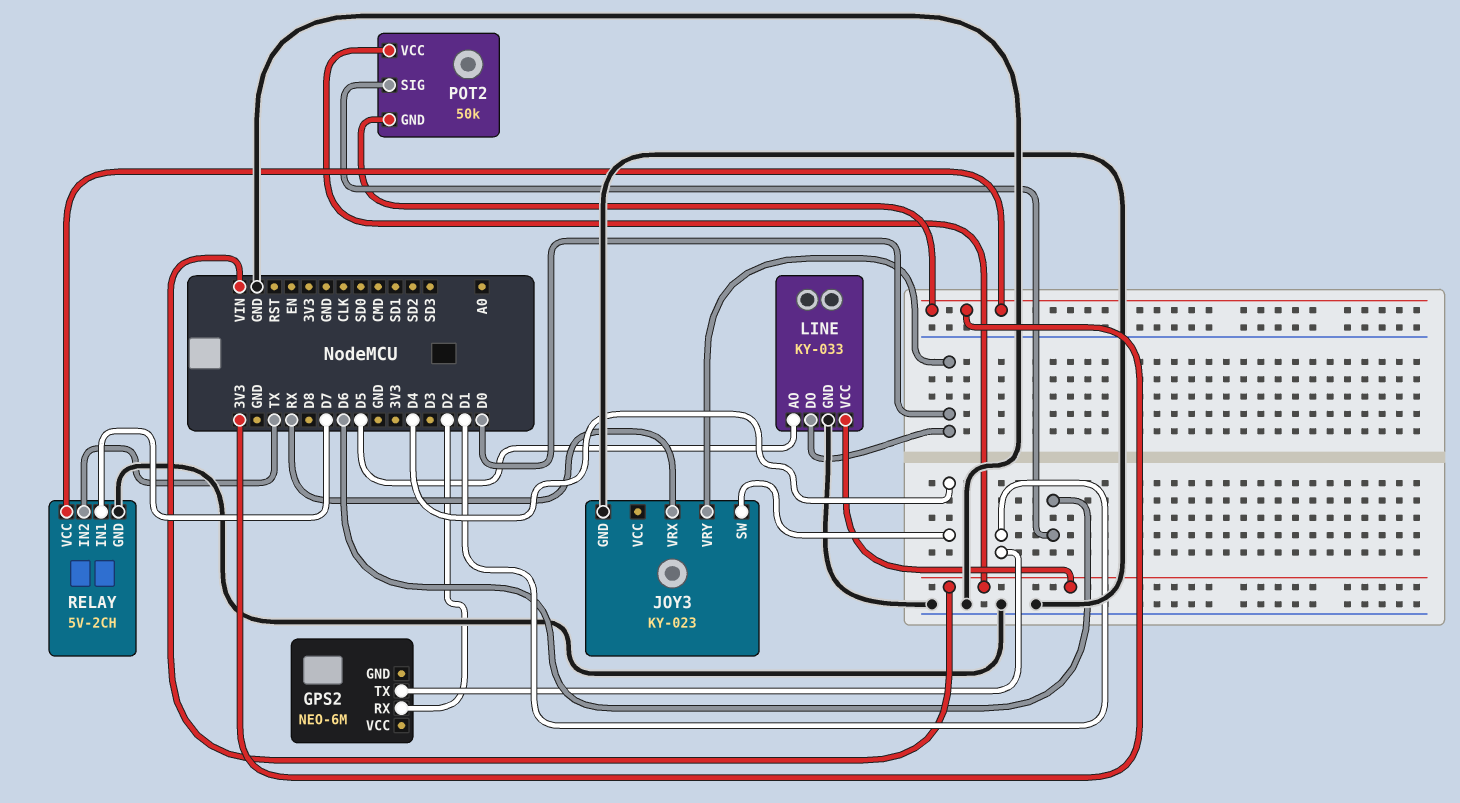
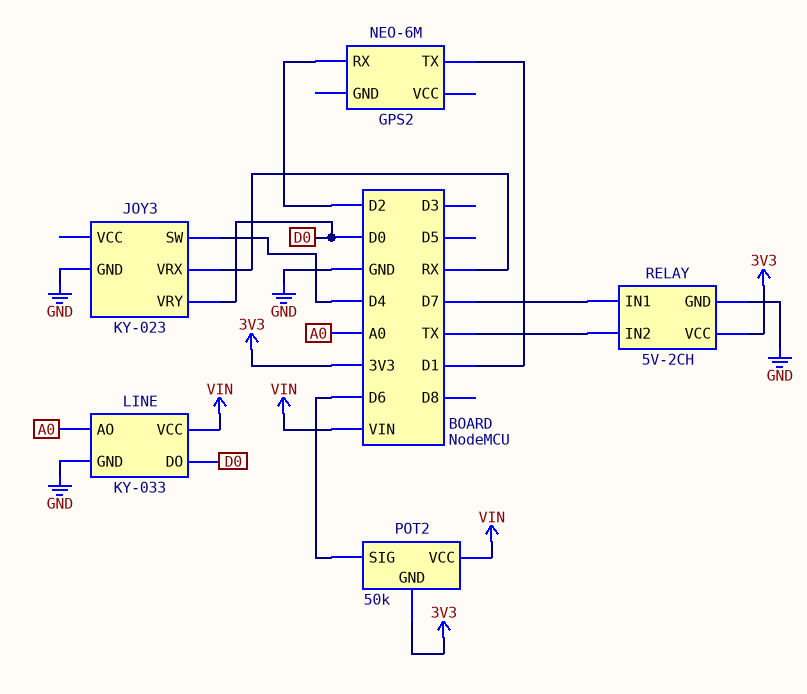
LINE pin AO: D5 -> A0

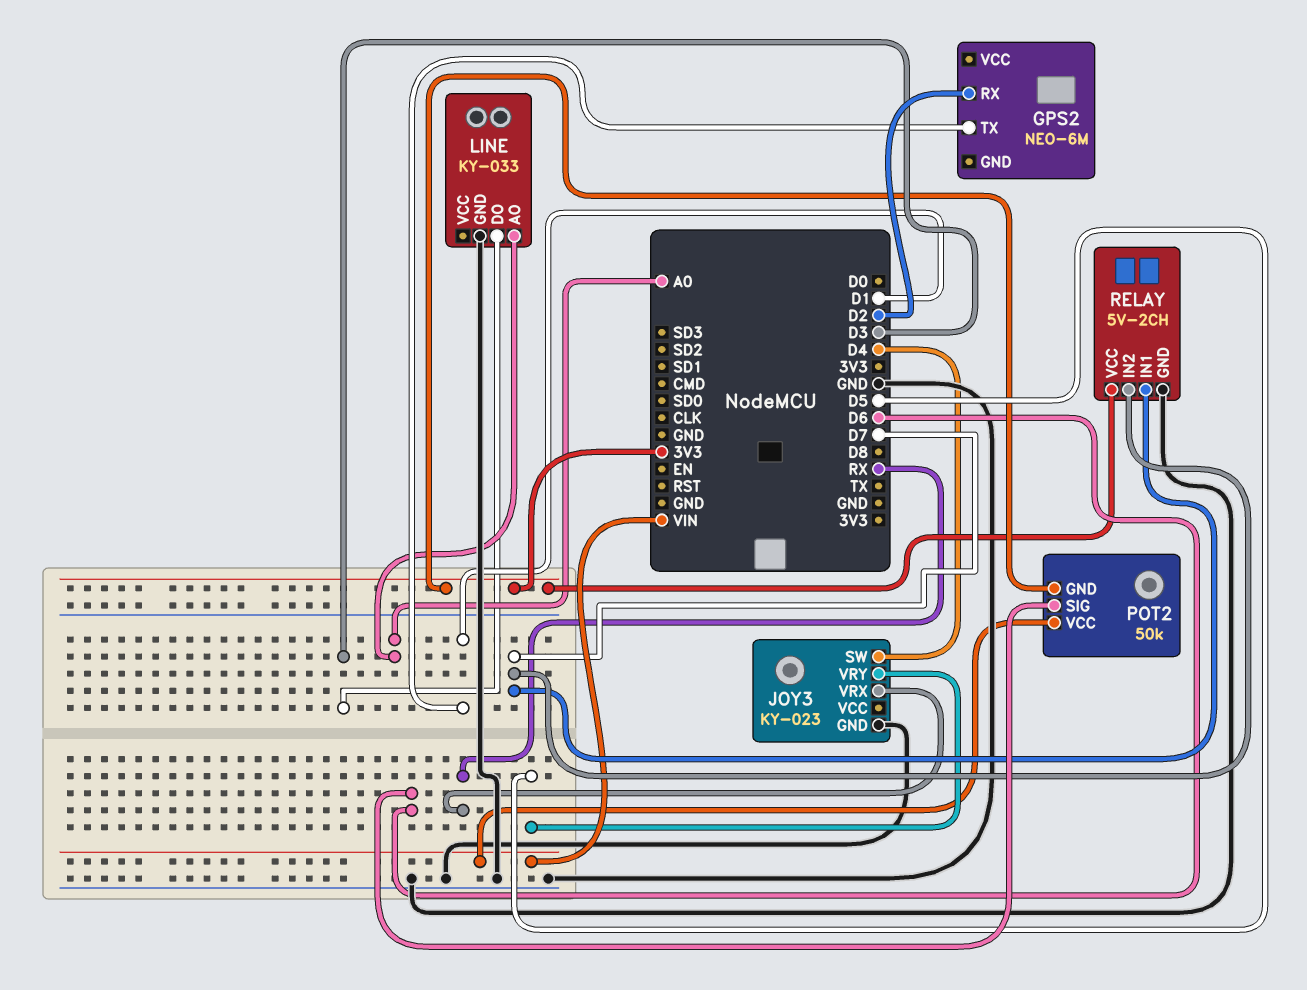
JOY3 pin VRY: D0 -> D5
LINE pin DO: D0 -> D3
LINE pin VCC: VIN -> none
RELAY pin IN2: TX -> D7

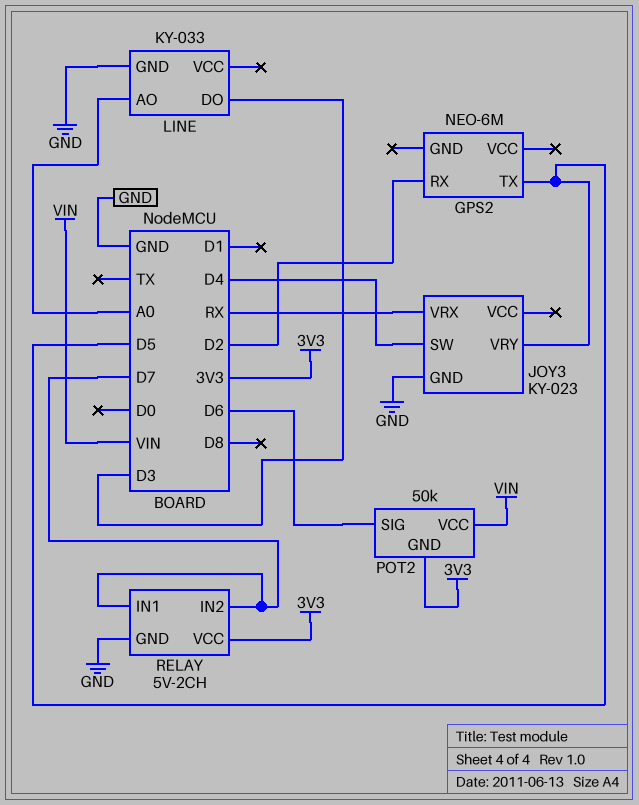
GPS2 pin TX: D1 -> D5

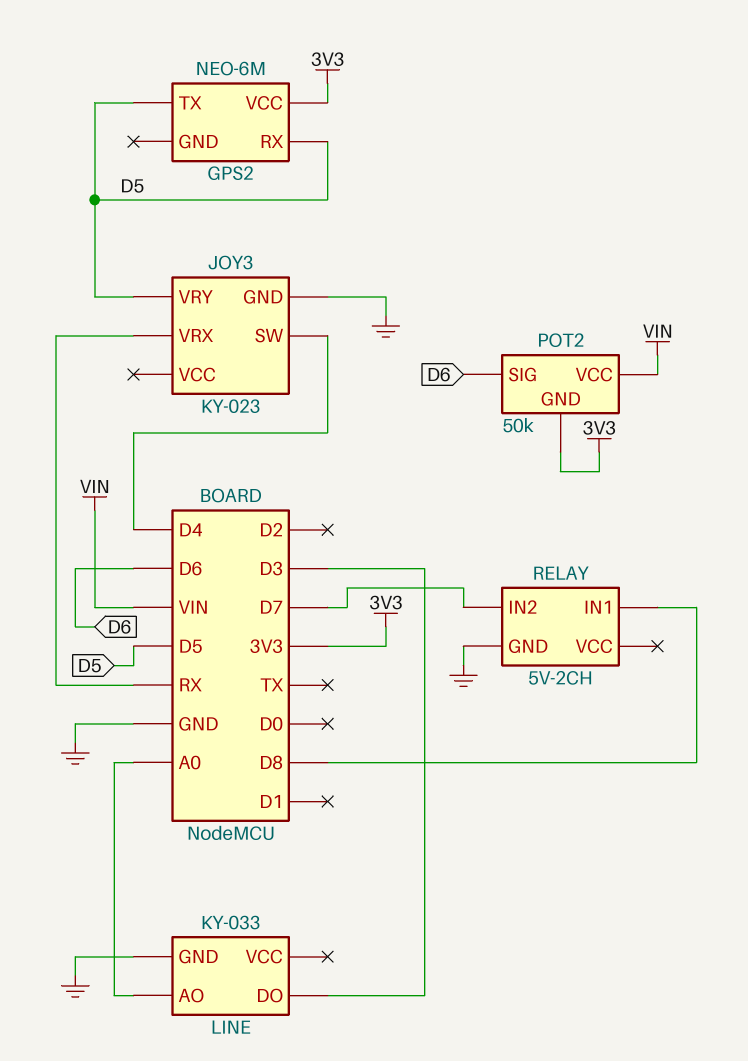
GPS2 pin RX: D2 -> D5
GPS2 pin VCC: none -> 3V3
RELAY pin IN1: D7 -> D8
RELAY pin VCC: 3V3 -> none

